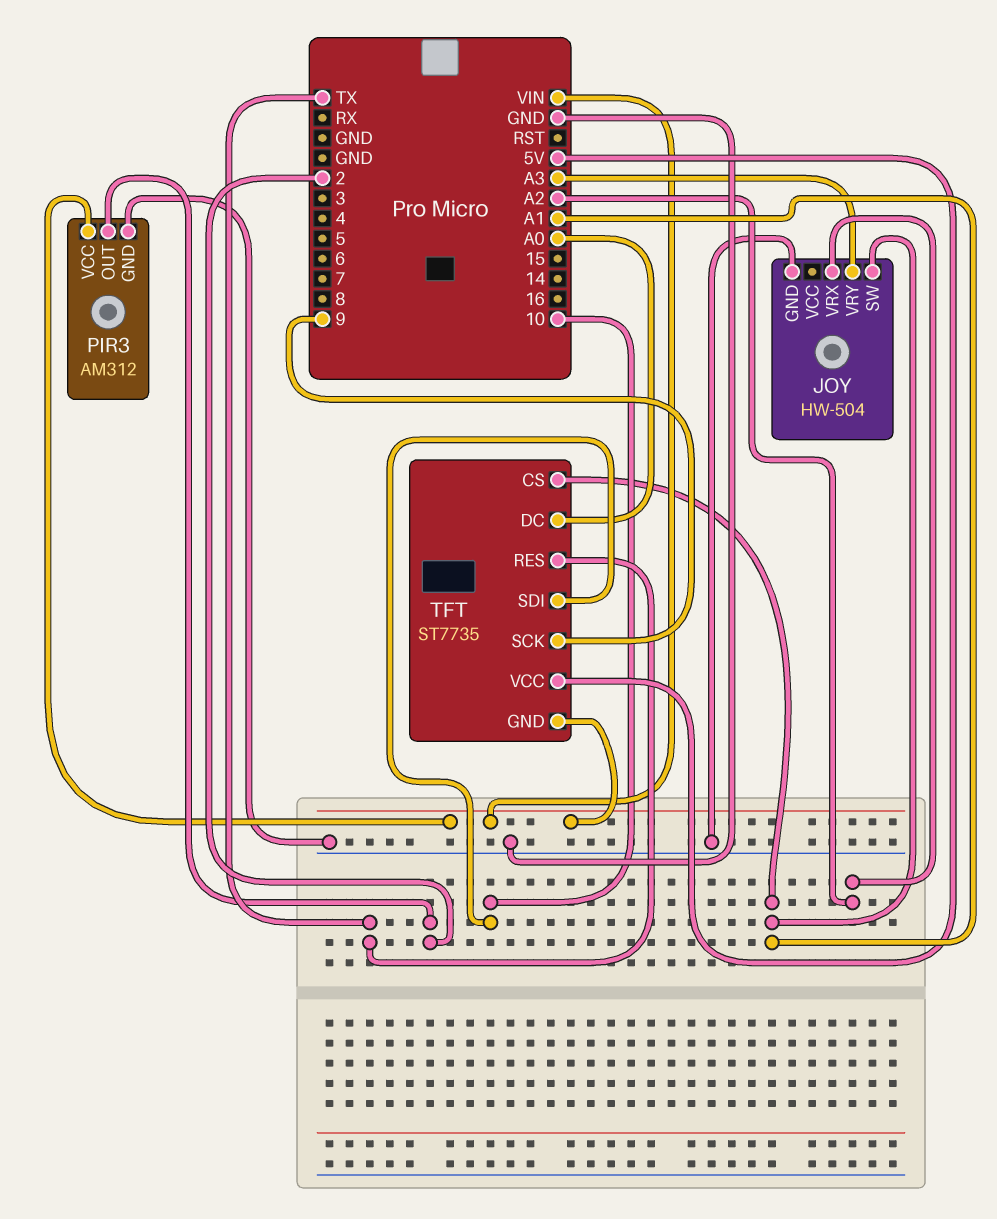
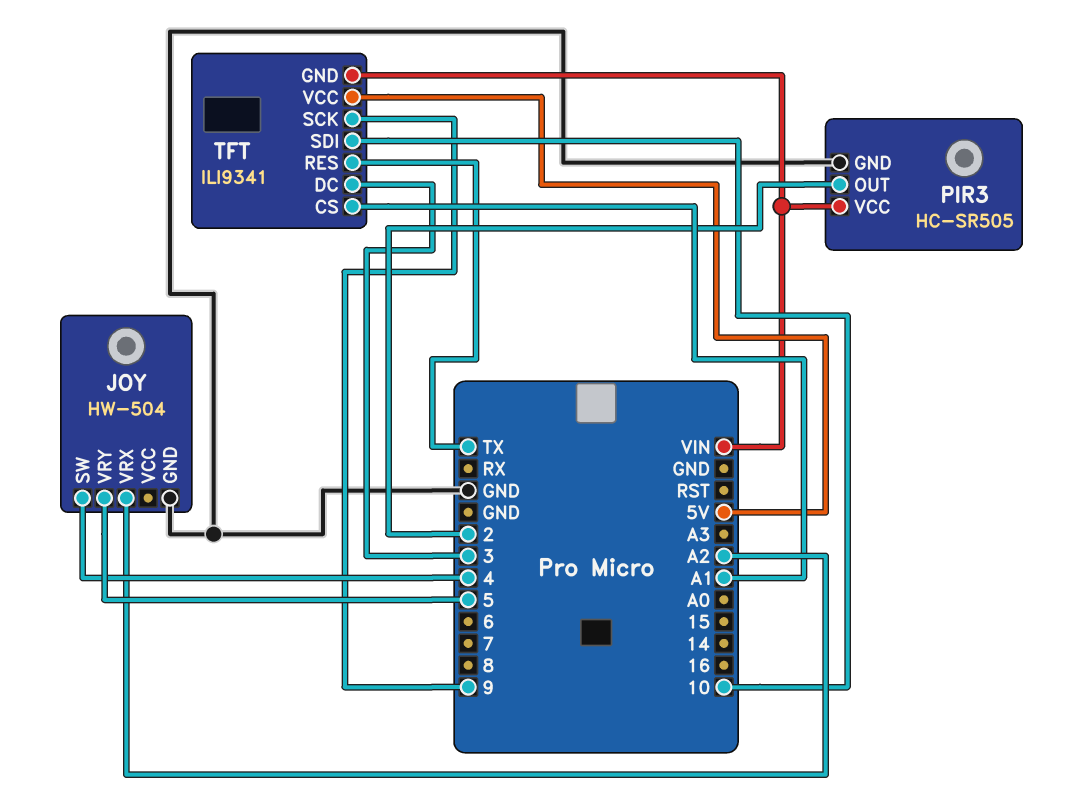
JOY pin SW: A1 -> 4
JOY pin VRY: A3 -> 5
PIR3: AM312 -> HC-SR505
TFT: ST7735 -> ILI9341
TFT pin DC: A0 -> 3

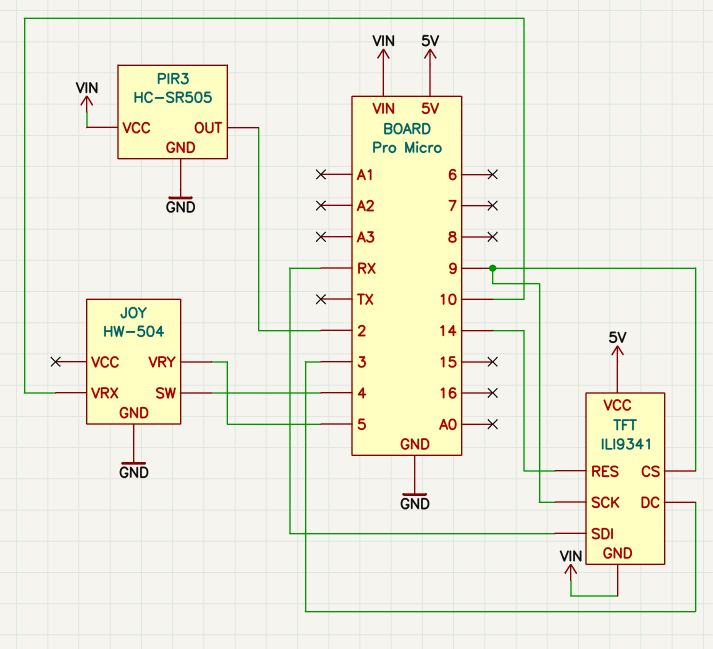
JOY pin VRX: A2 -> 10
TFT pin CS: A1 -> 9
TFT pin RES: TX -> 14
TFT pin SDI: 10 -> RX

